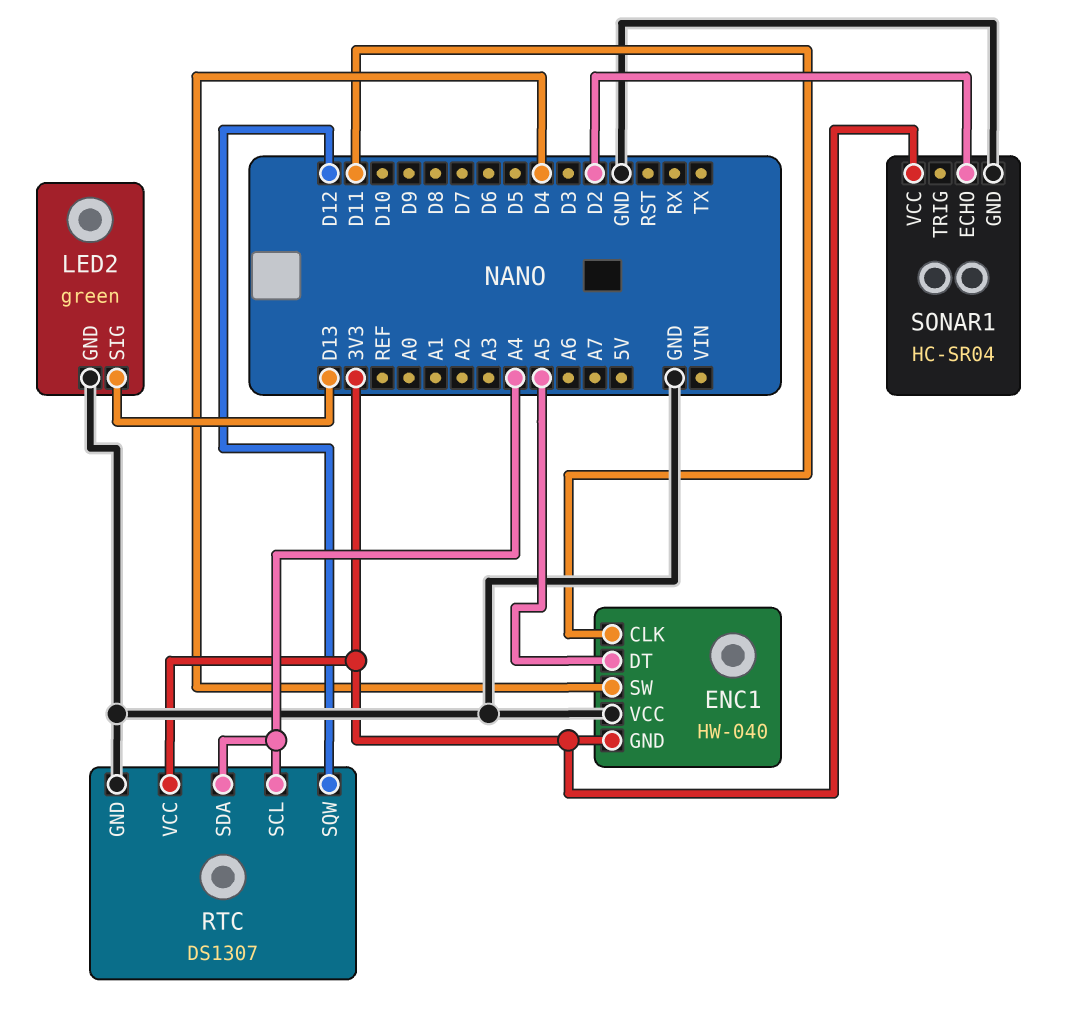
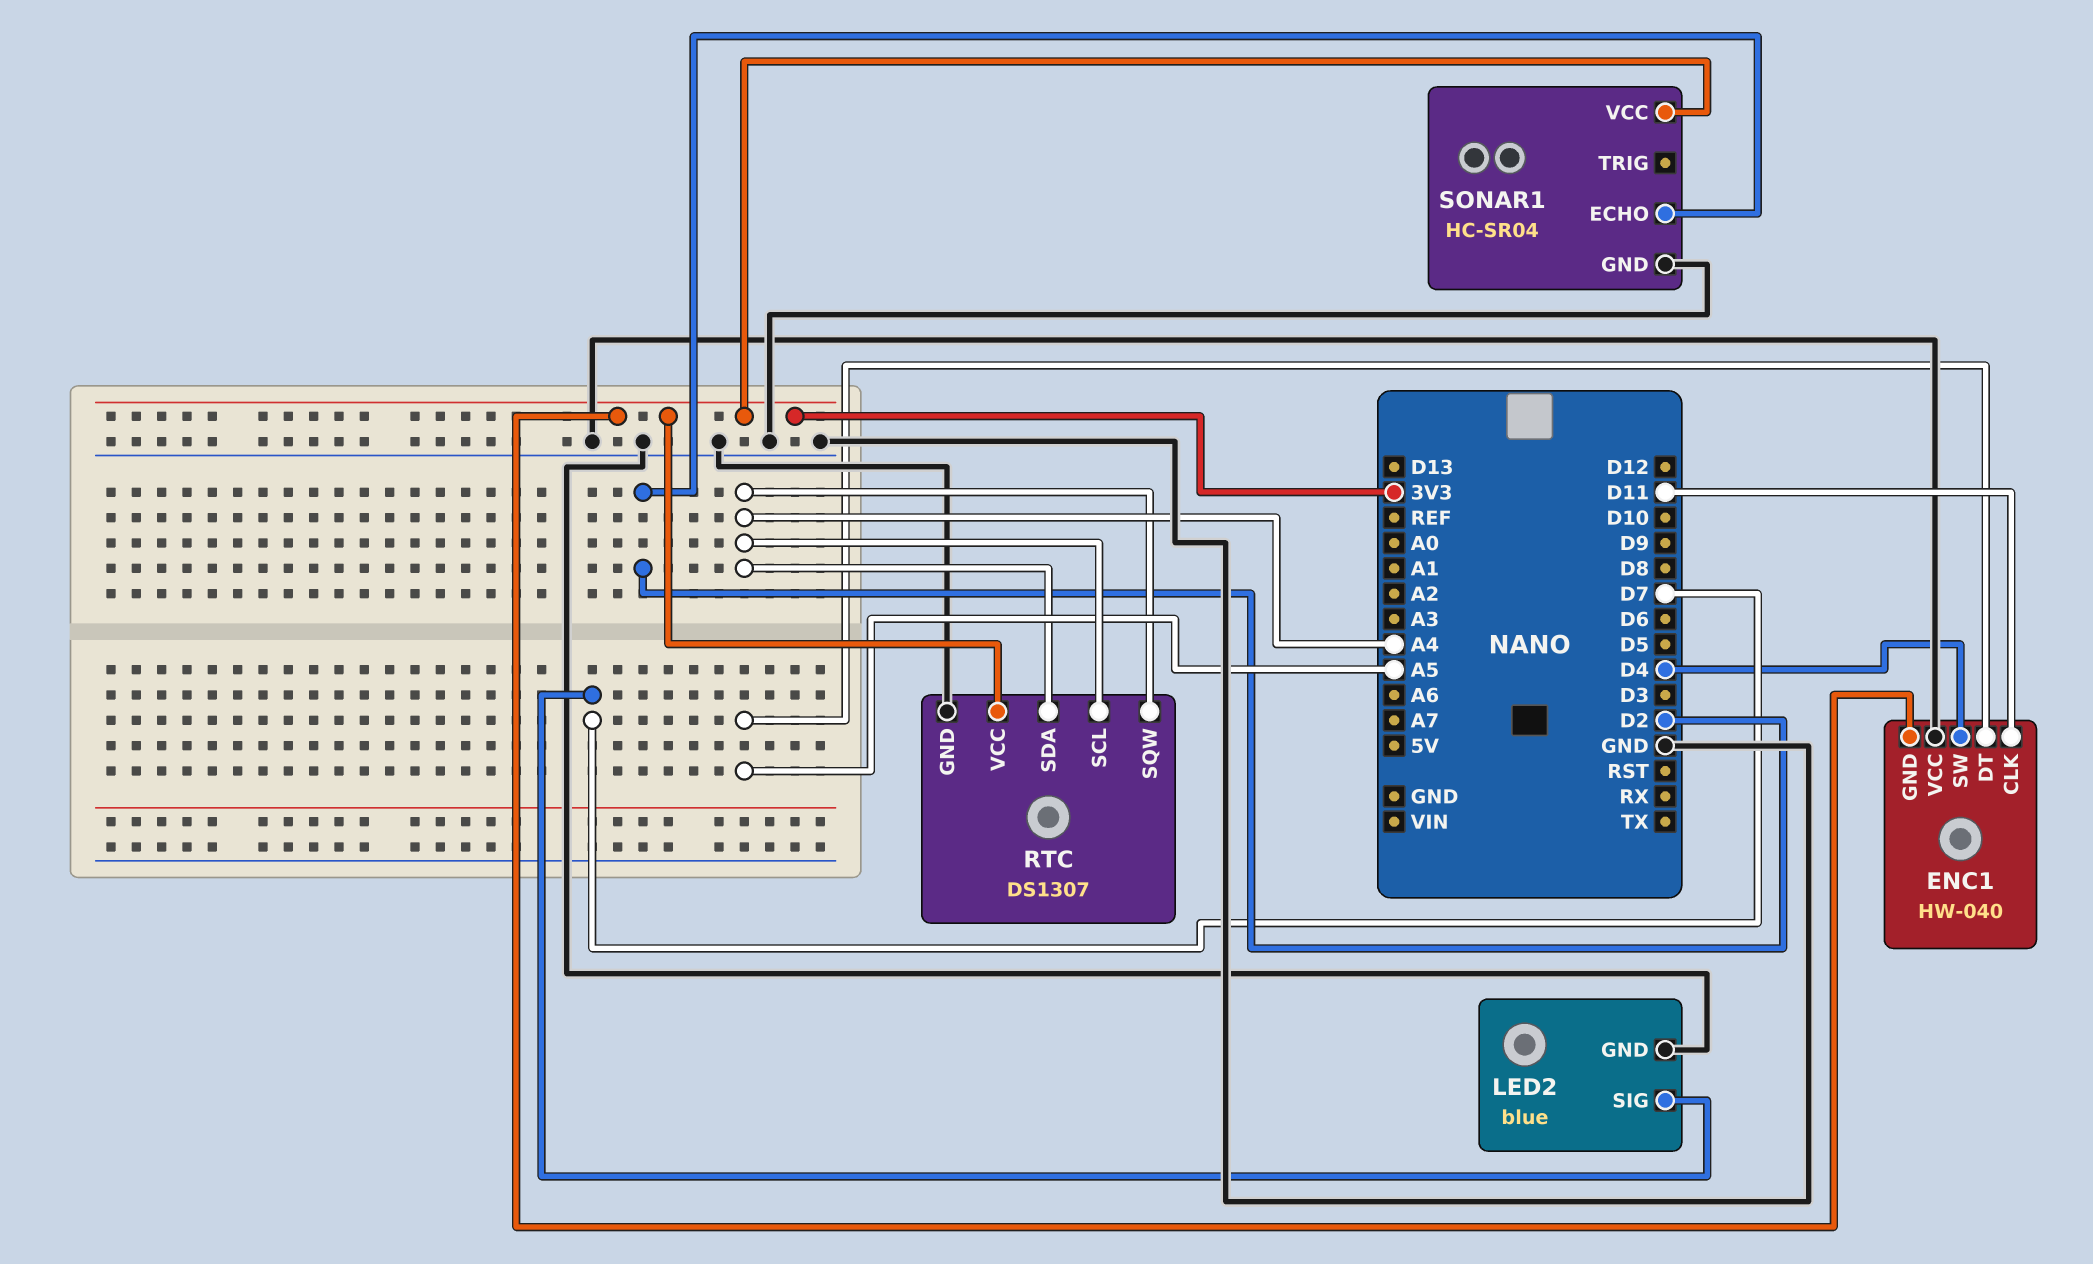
LED2: green -> blue
LED2 pin SIG: D13 -> D7
RTC pin SQW: D12 -> A4

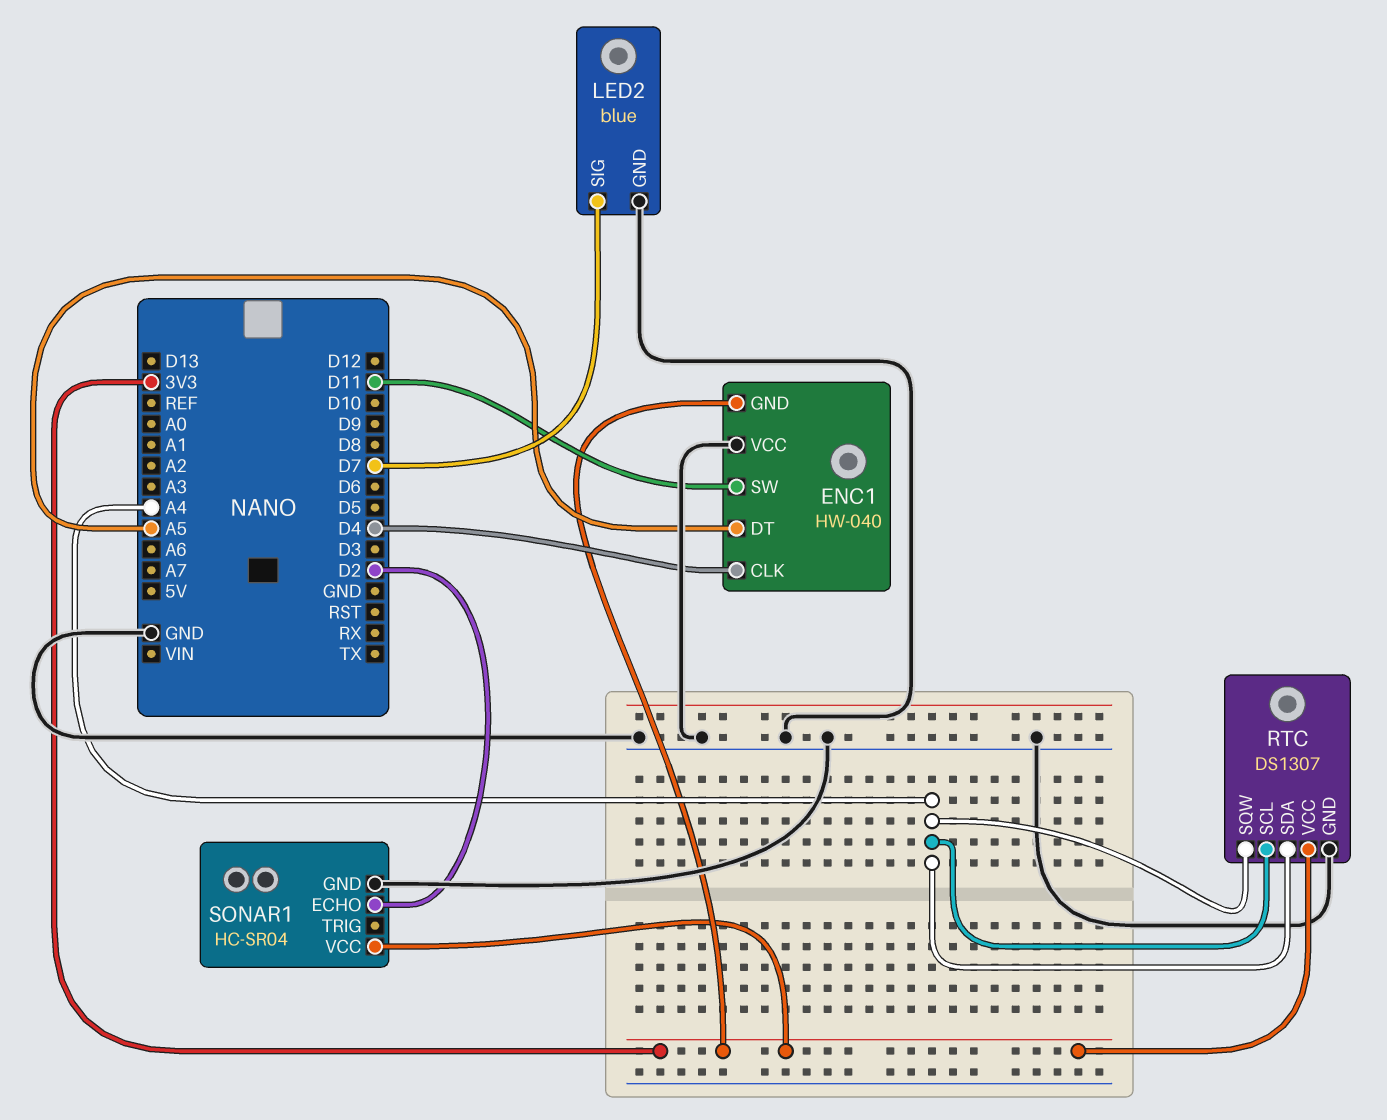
ENC1 pin CLK: D11 -> D4
ENC1 pin SW: D4 -> D11

